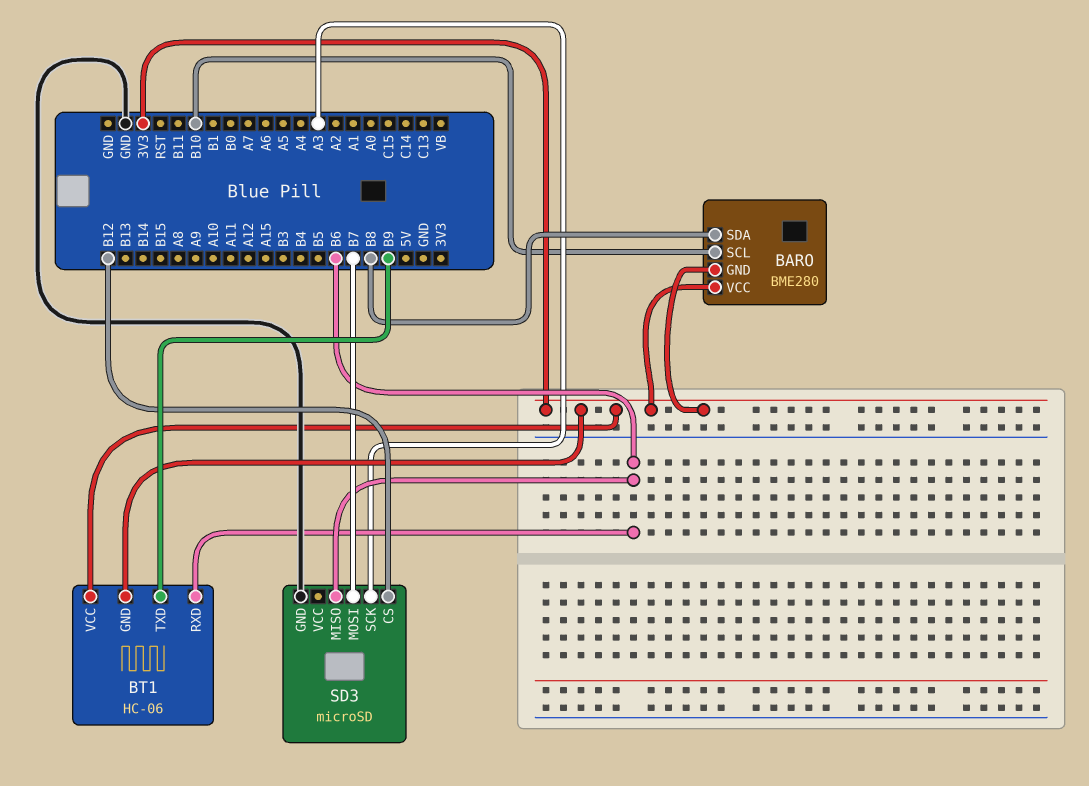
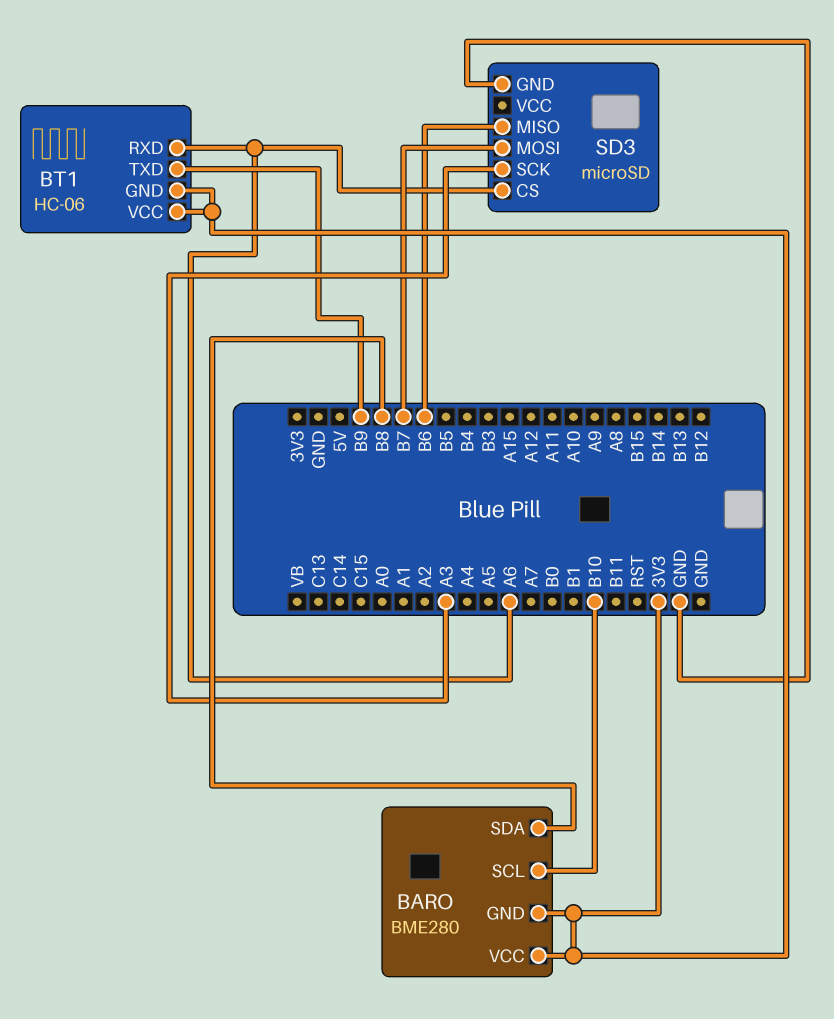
BT1 pin RXD: B6 -> A6
SD3 pin CS: B12 -> A6

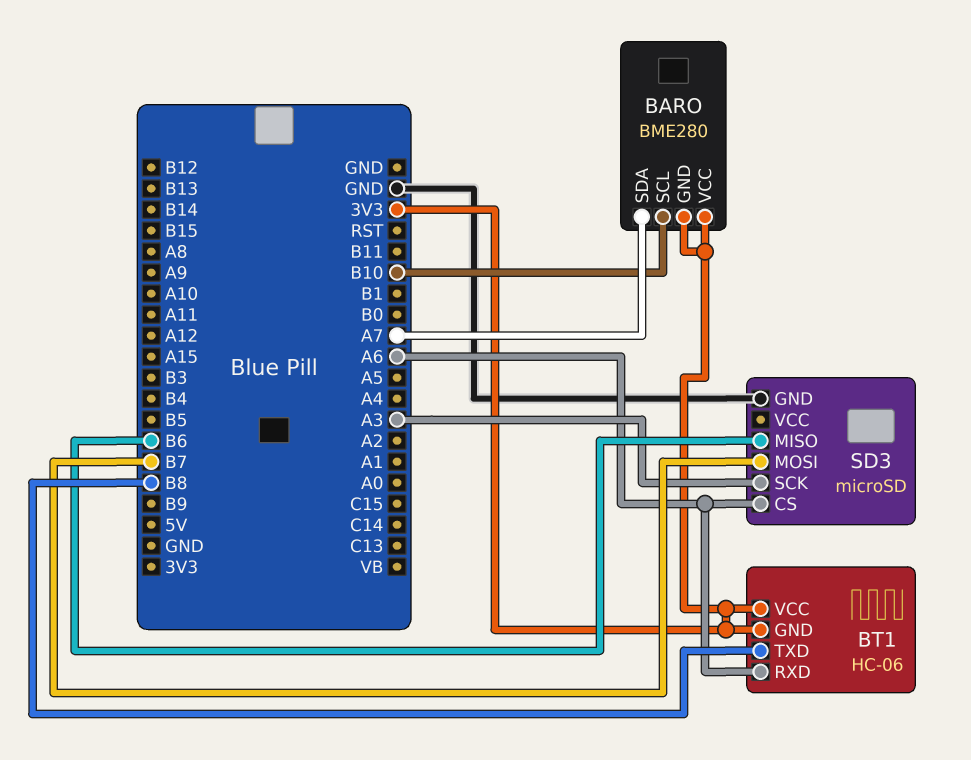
BARO pin SDA: B8 -> A7
BT1 pin TXD: B9 -> B8

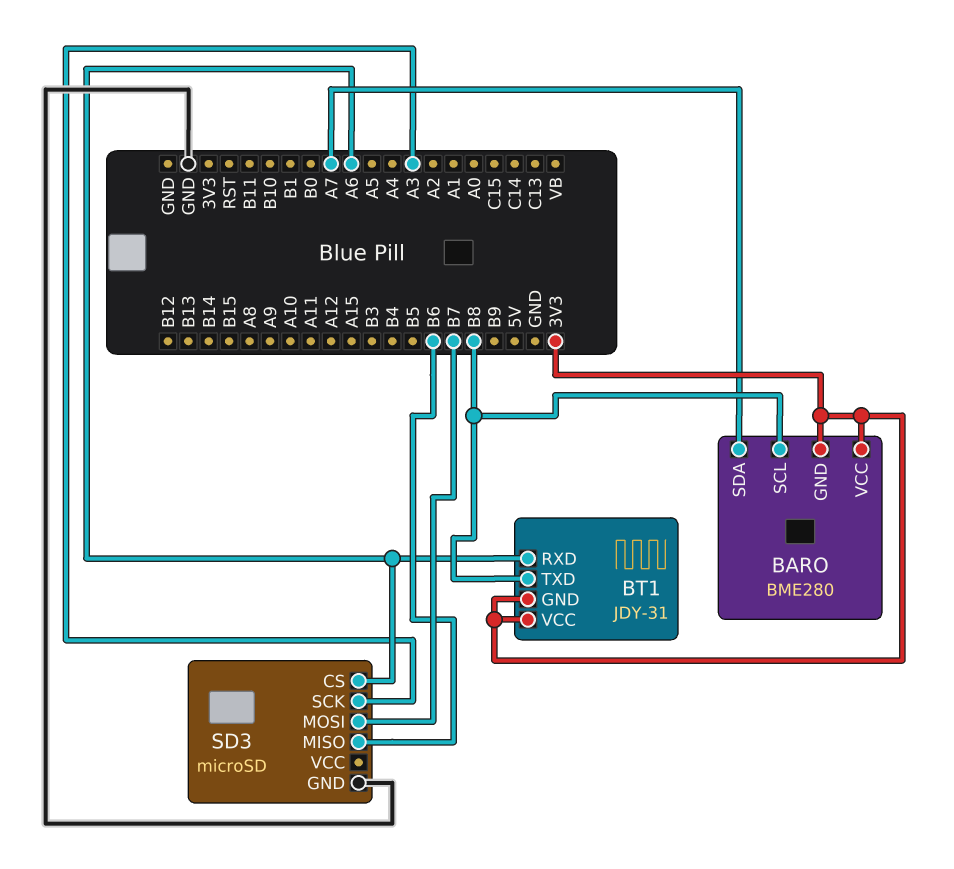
BARO pin SCL: B10 -> B8
BT1: HC-06 -> JDY-31

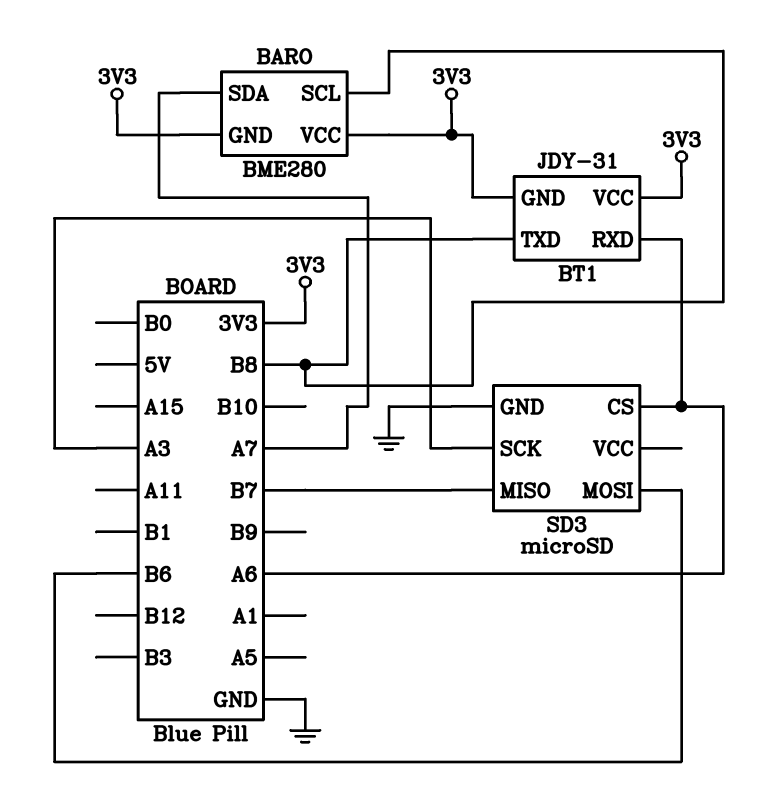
SD3 pin MISO: B6 -> B7
SD3 pin MOSI: B7 -> B6

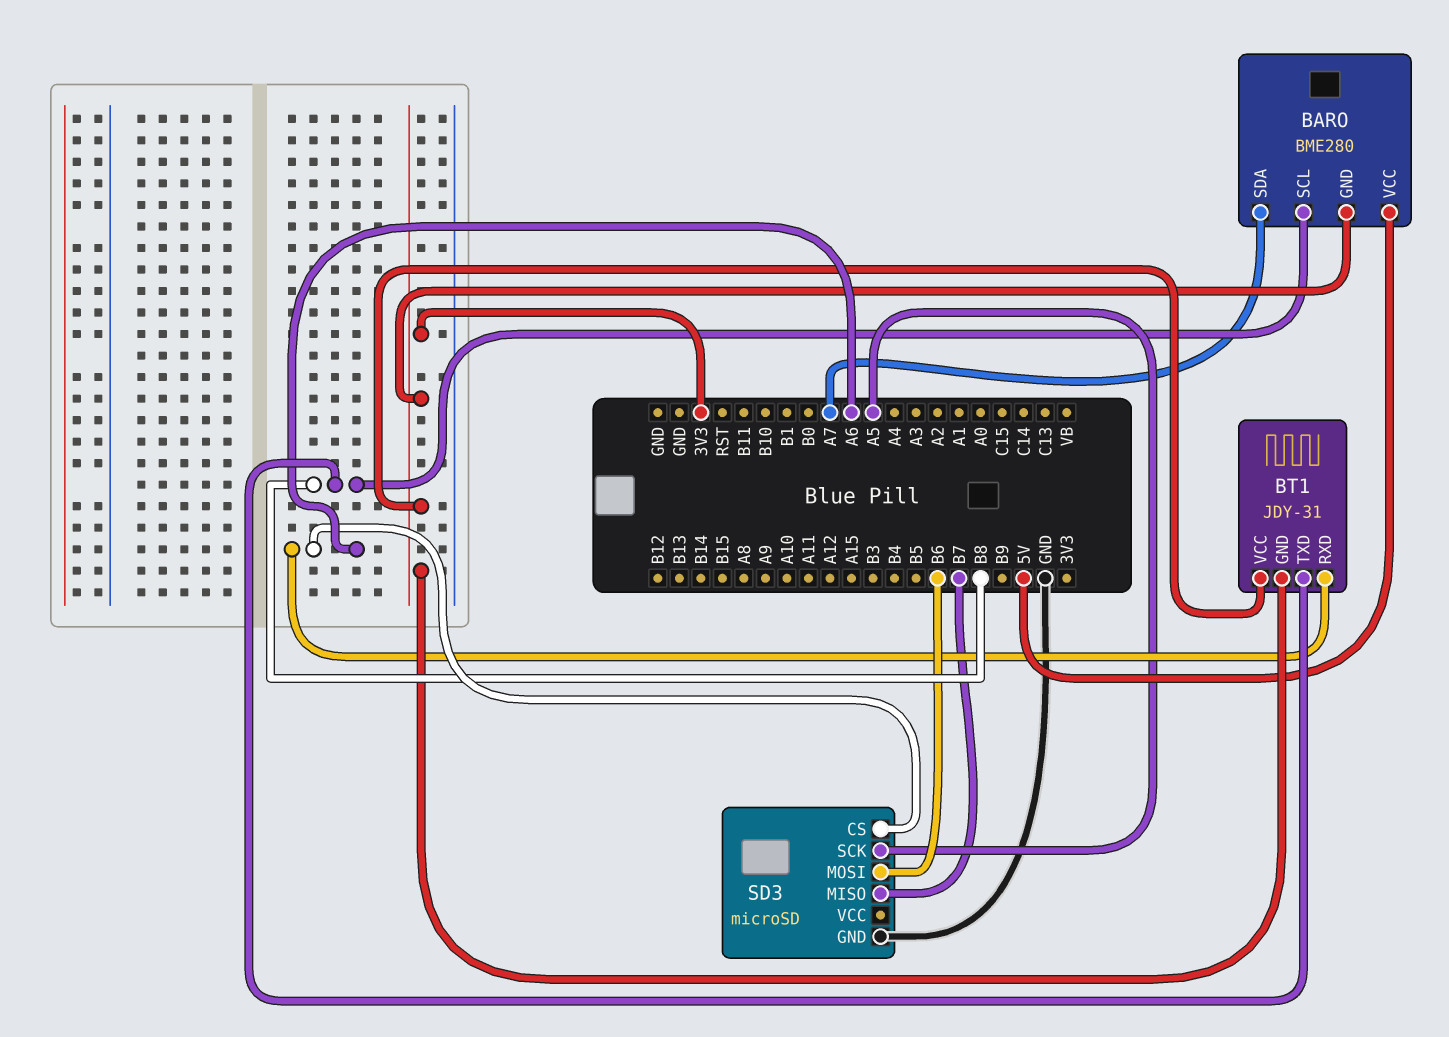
BARO pin VCC: 3V3 -> 5V
SD3 pin SCK: A3 -> A5

